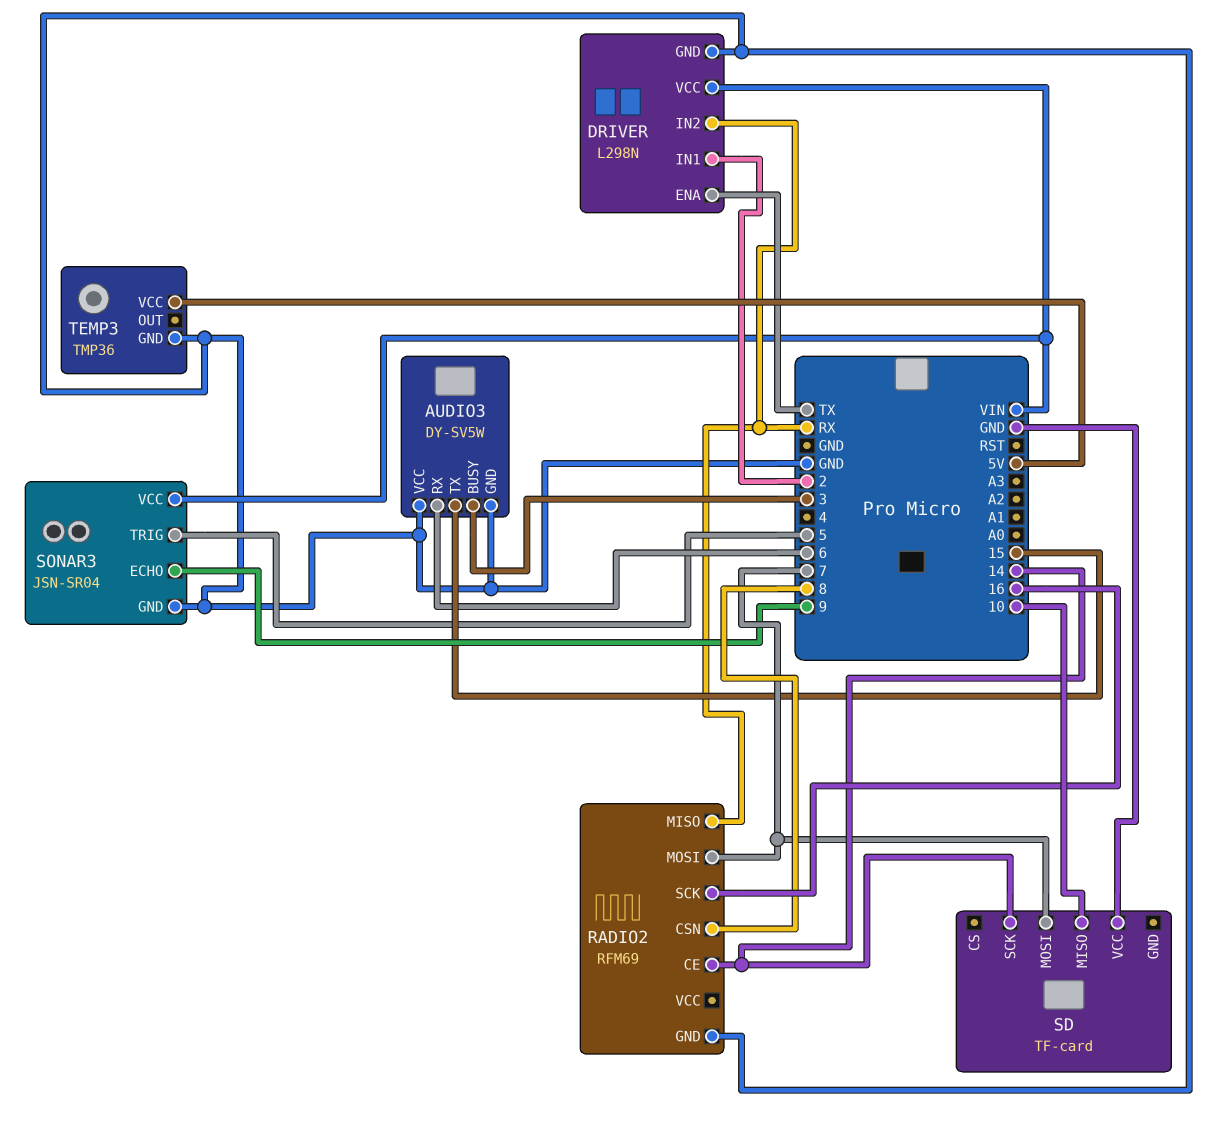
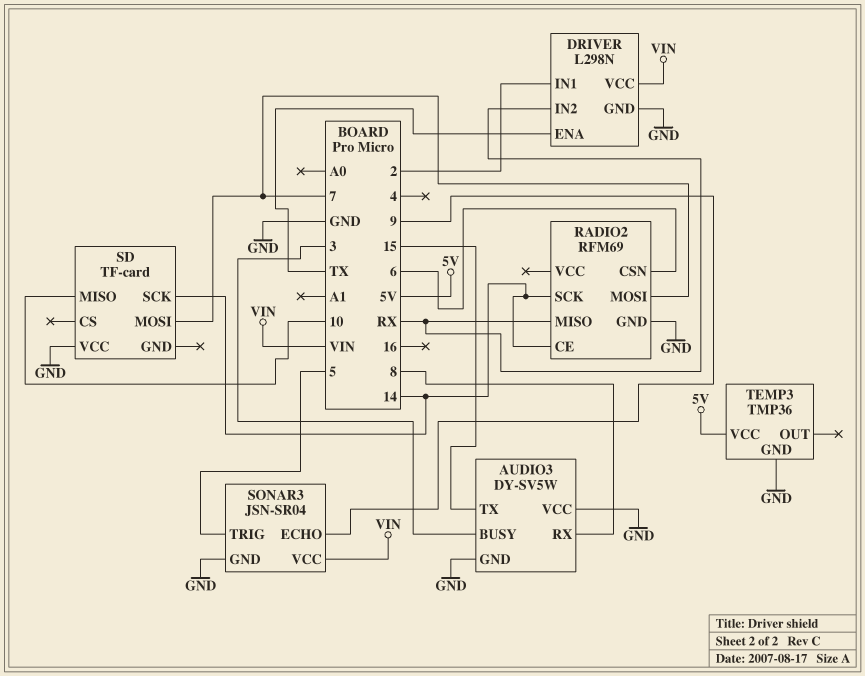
AUDIO3 pin RX: 6 -> 8
RADIO2 pin CSN: 8 -> 6
RADIO2 pin SCK: 16 -> 14

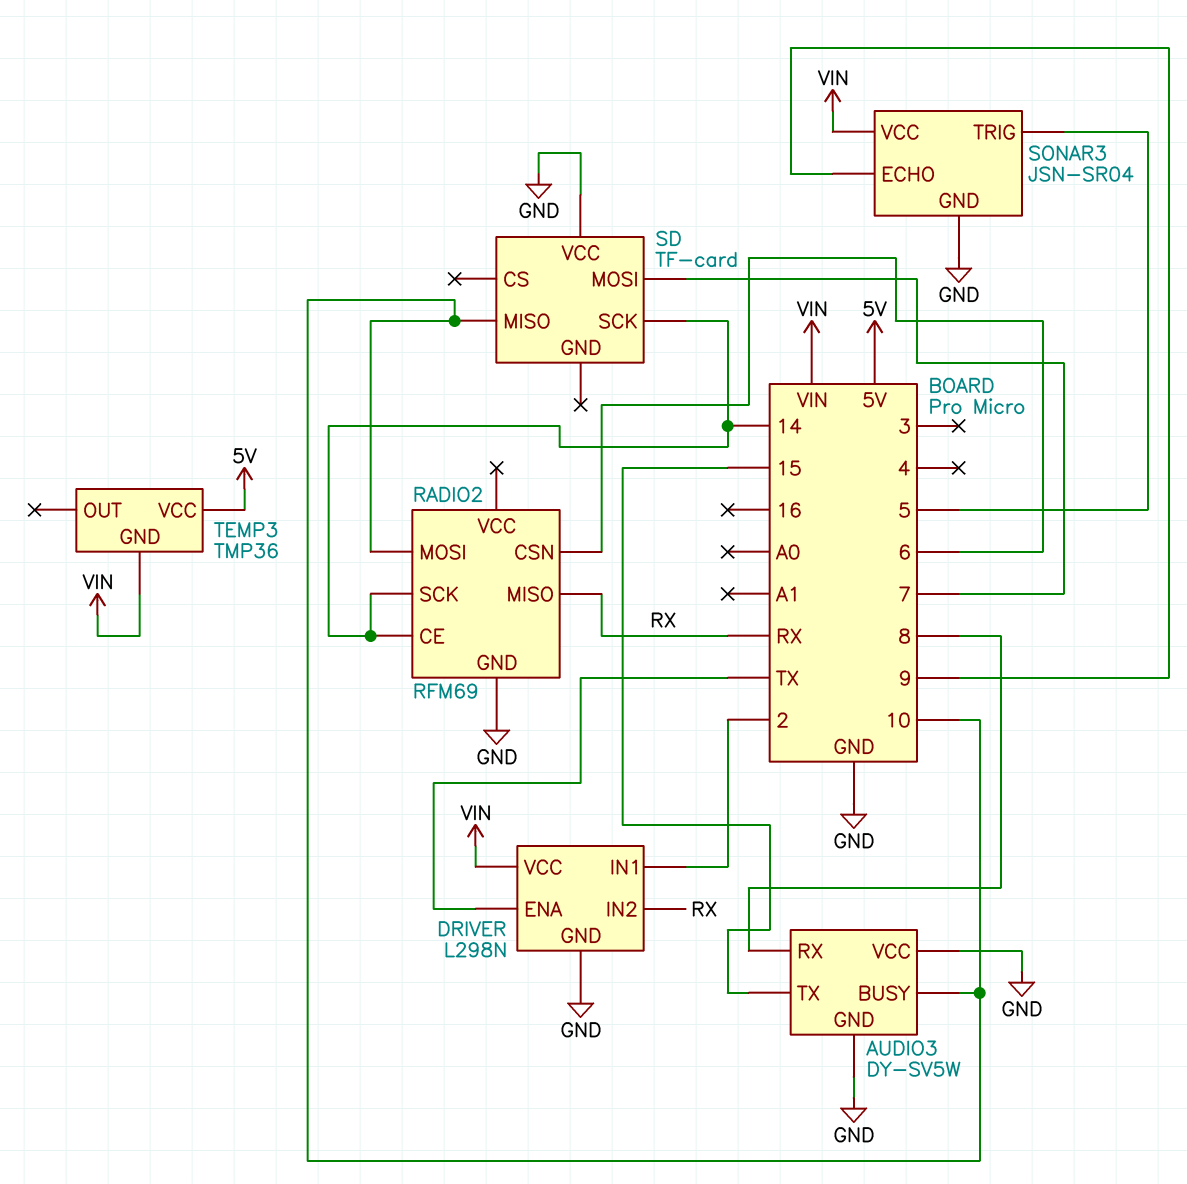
AUDIO3 pin BUSY: 3 -> 10
RADIO2 pin MOSI: 7 -> 10
TEMP3 pin GND: GND -> VIN

